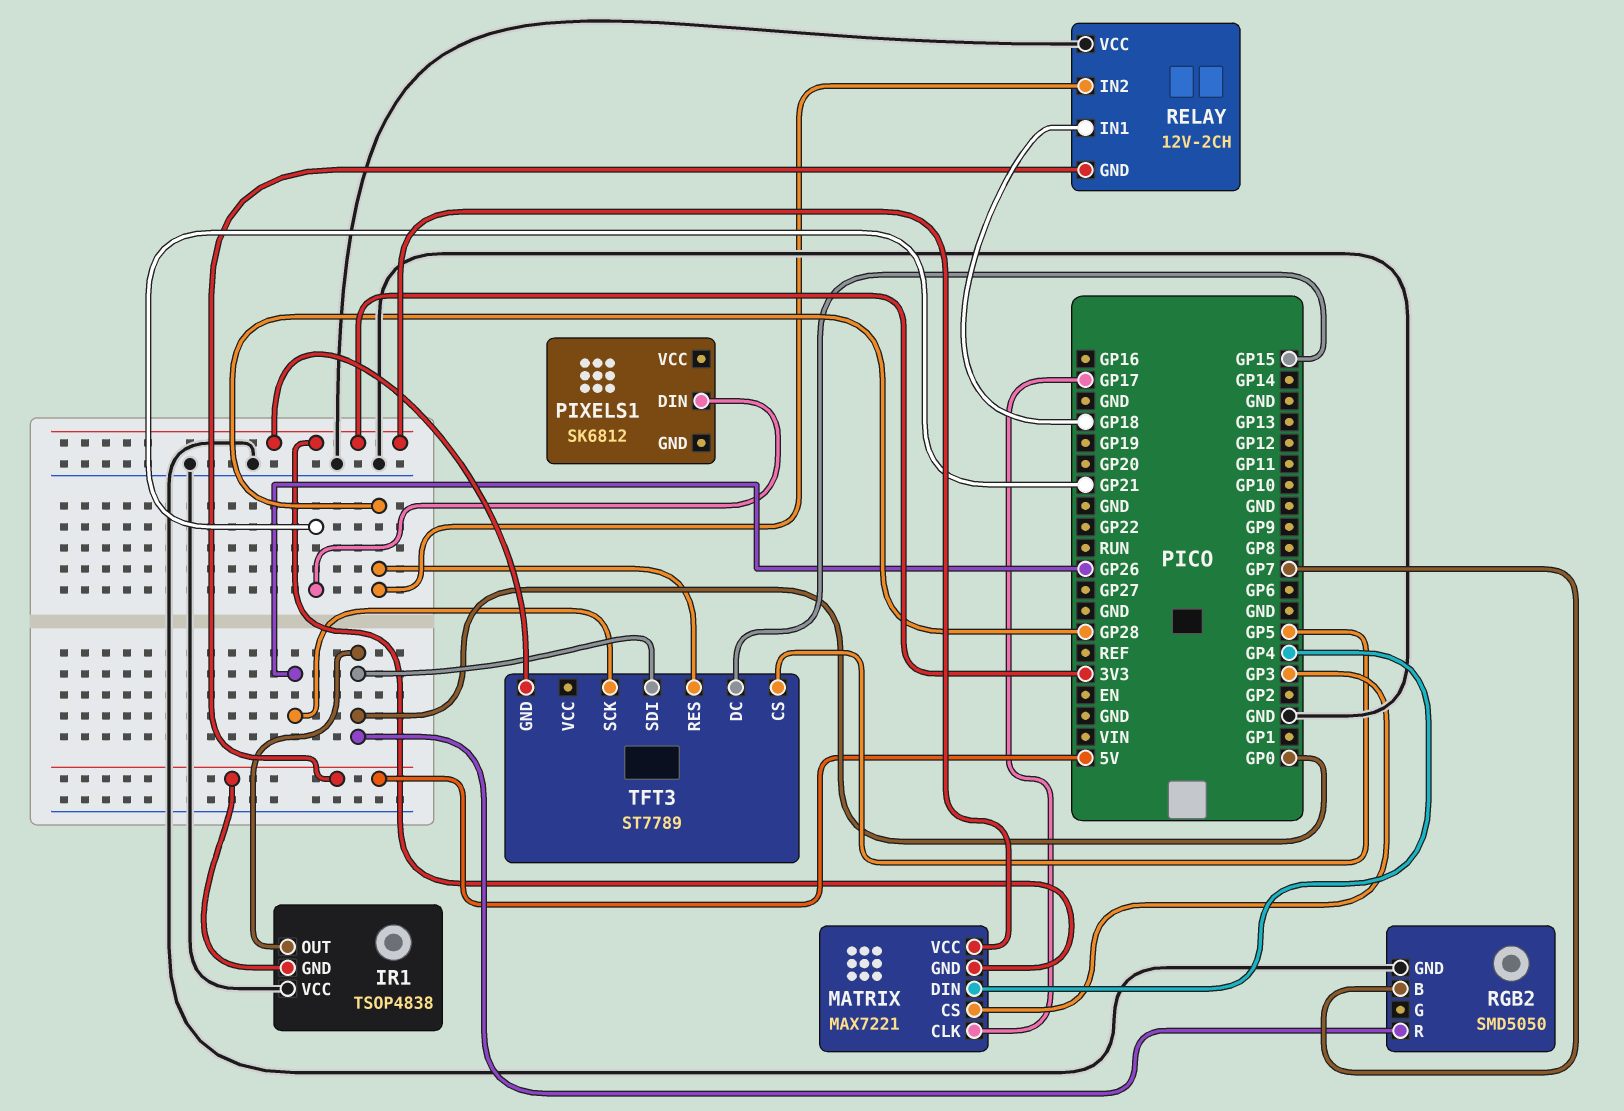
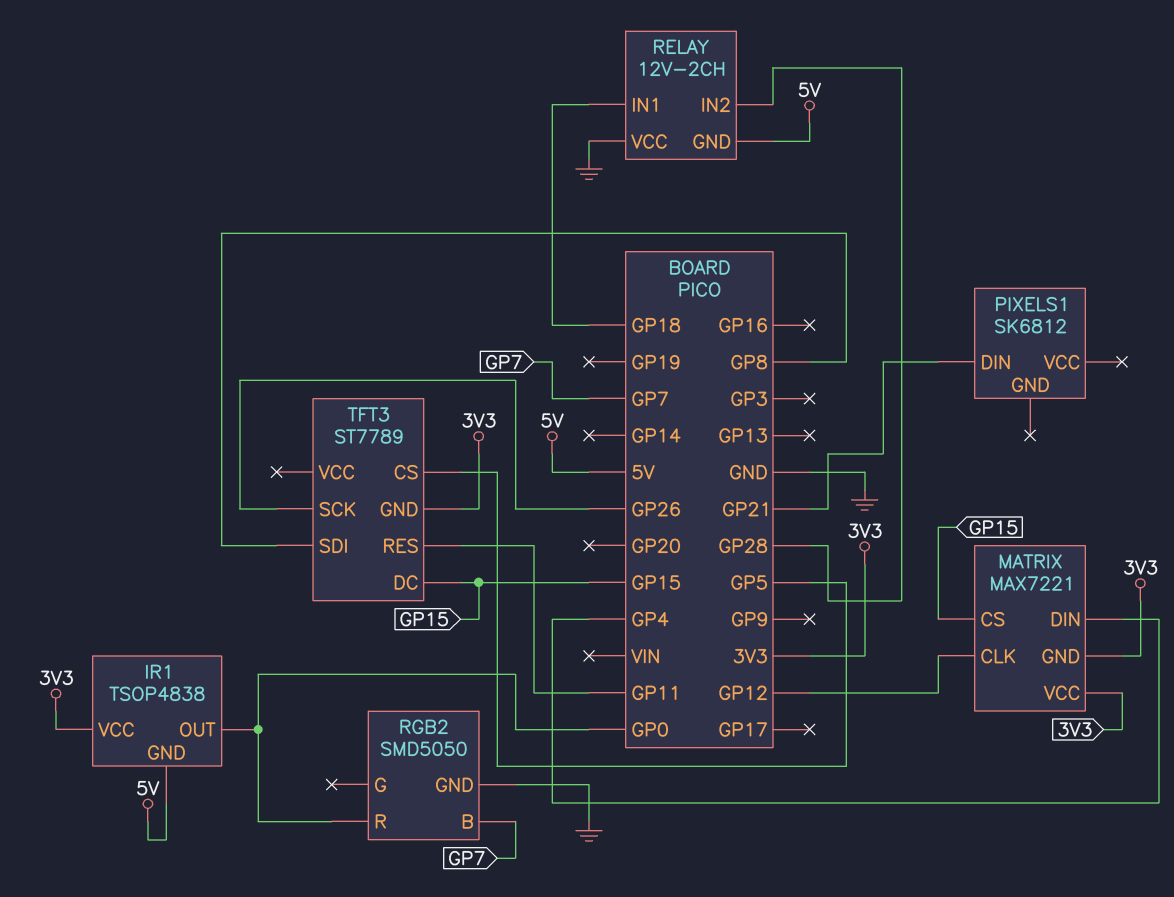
IR1 pin VCC: GND -> 3V3
MATRIX pin CLK: GP17 -> GP12
MATRIX pin CS: GP3 -> GP15
TFT3 pin RES: GP28 -> GP11
TFT3 pin SDI: GP0 -> GP8

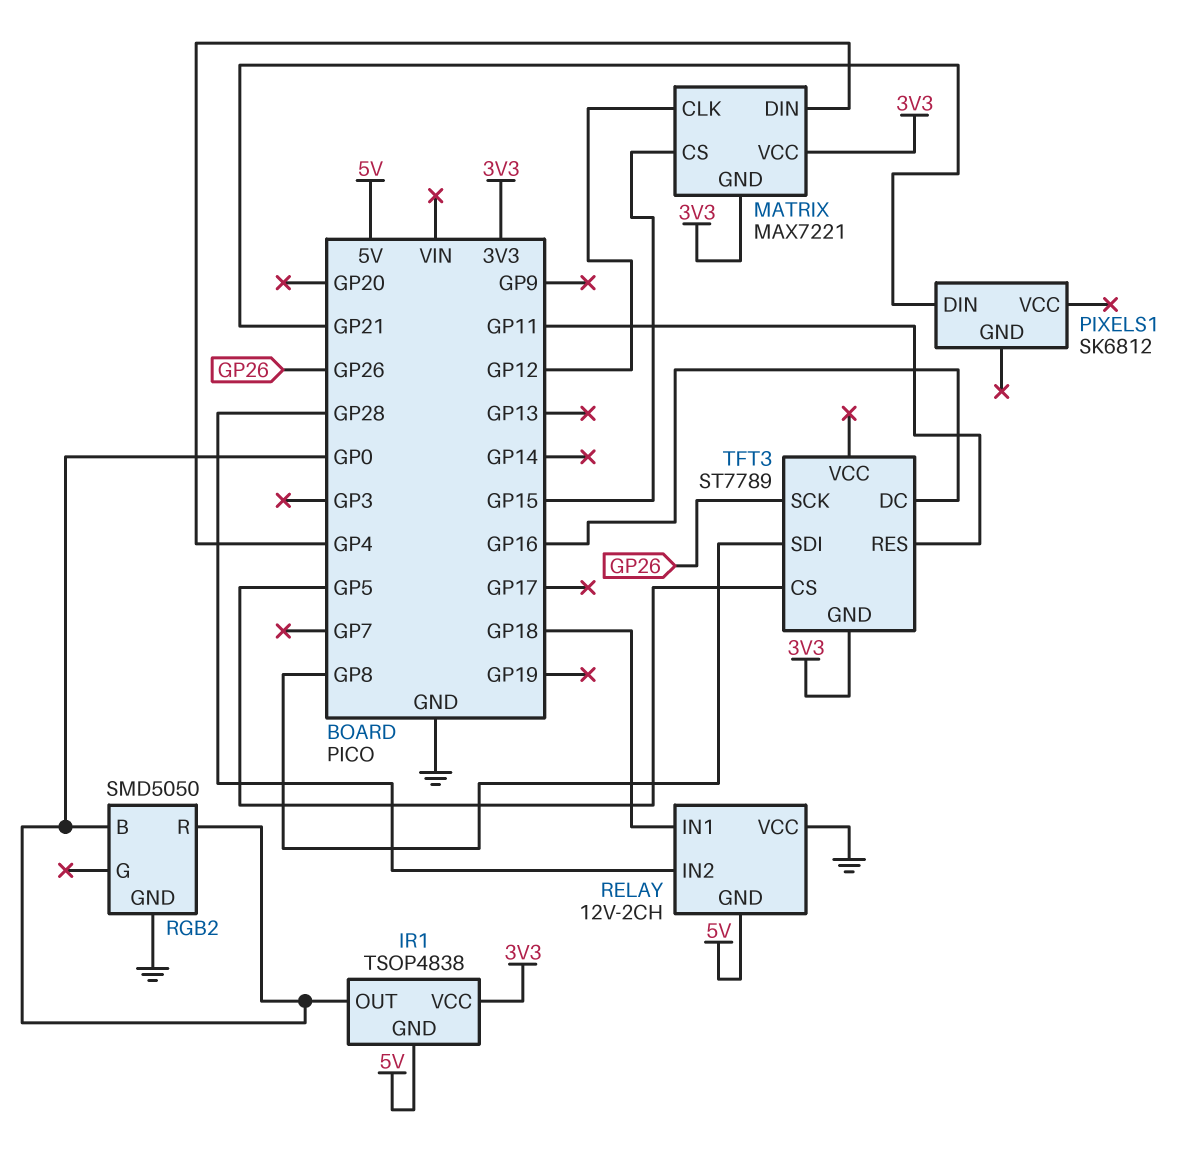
RGB2 pin B: GP7 -> GP0
TFT3 pin DC: GP15 -> GP16

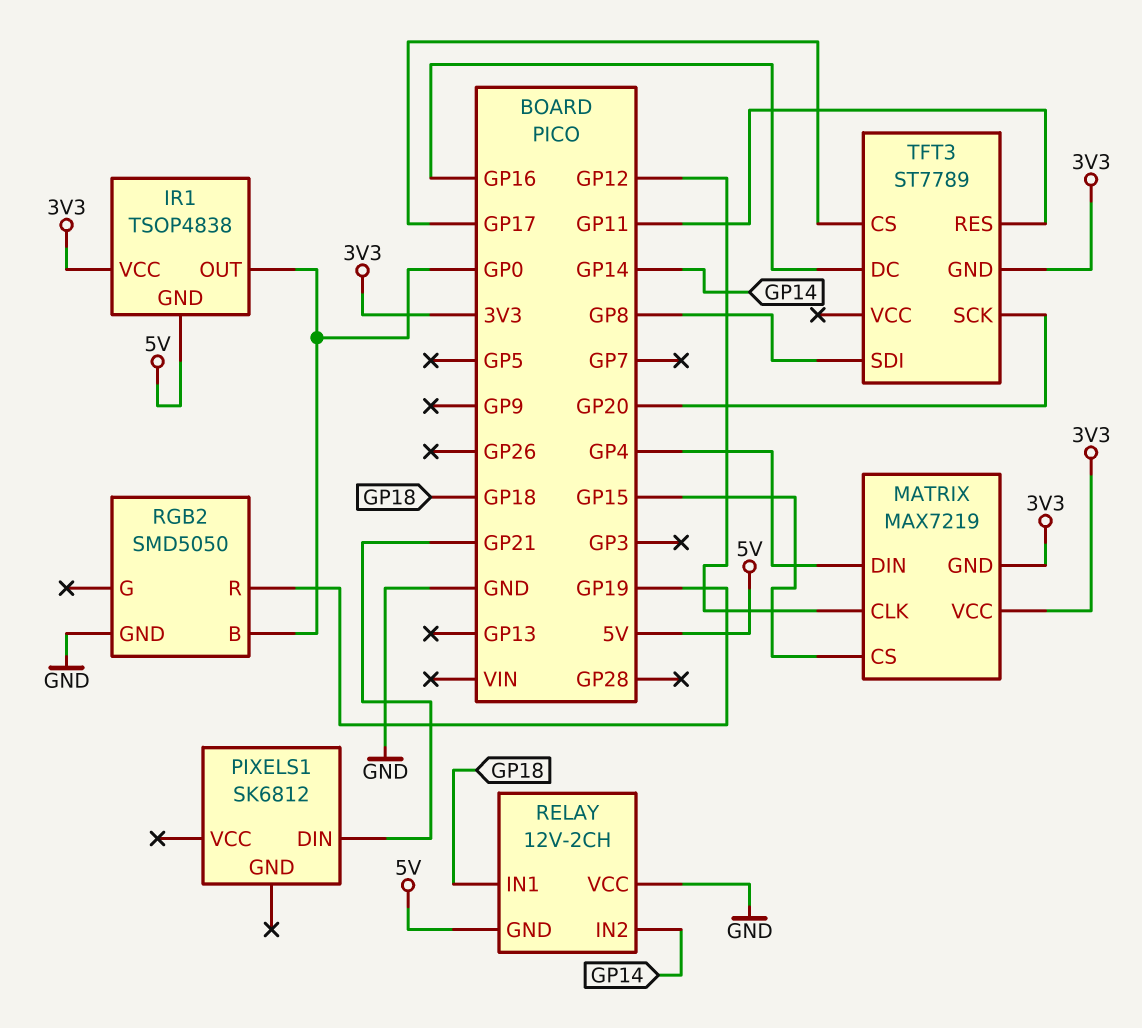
MATRIX: MAX7221 -> MAX7219
RELAY pin IN2: GP28 -> GP14
RGB2 pin R: GP0 -> GP19
TFT3 pin CS: GP5 -> GP17
TFT3 pin SCK: GP26 -> GP20

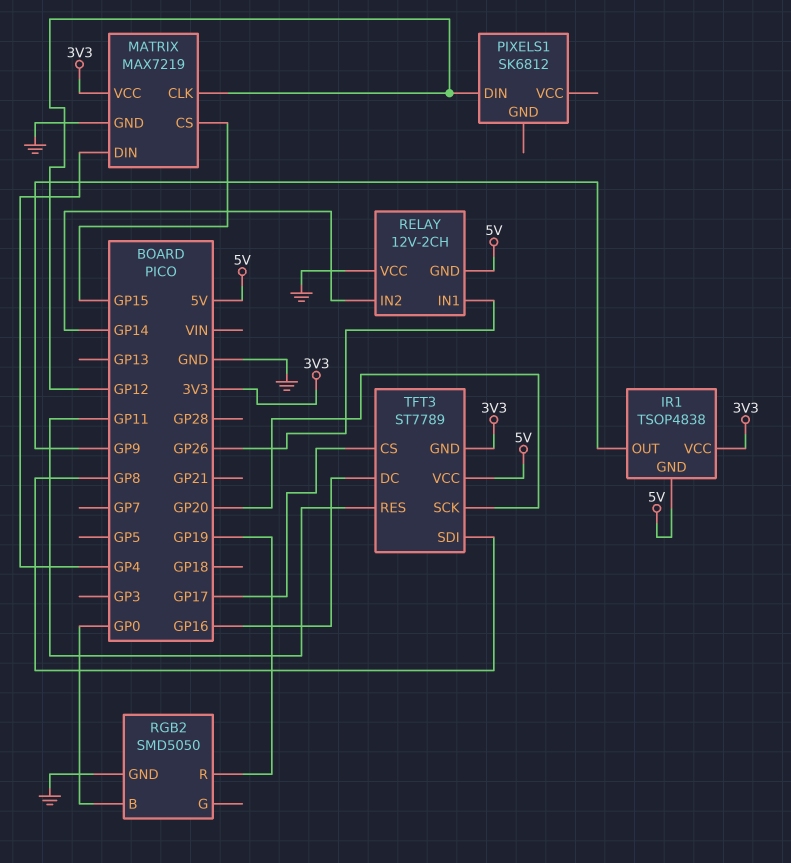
IR1 pin OUT: GP0 -> GP9
MATRIX pin GND: 3V3 -> GND
PIXELS1 pin DIN: GP21 -> GP12
RELAY pin IN1: GP18 -> GP26
TFT3 pin VCC: none -> 5V

